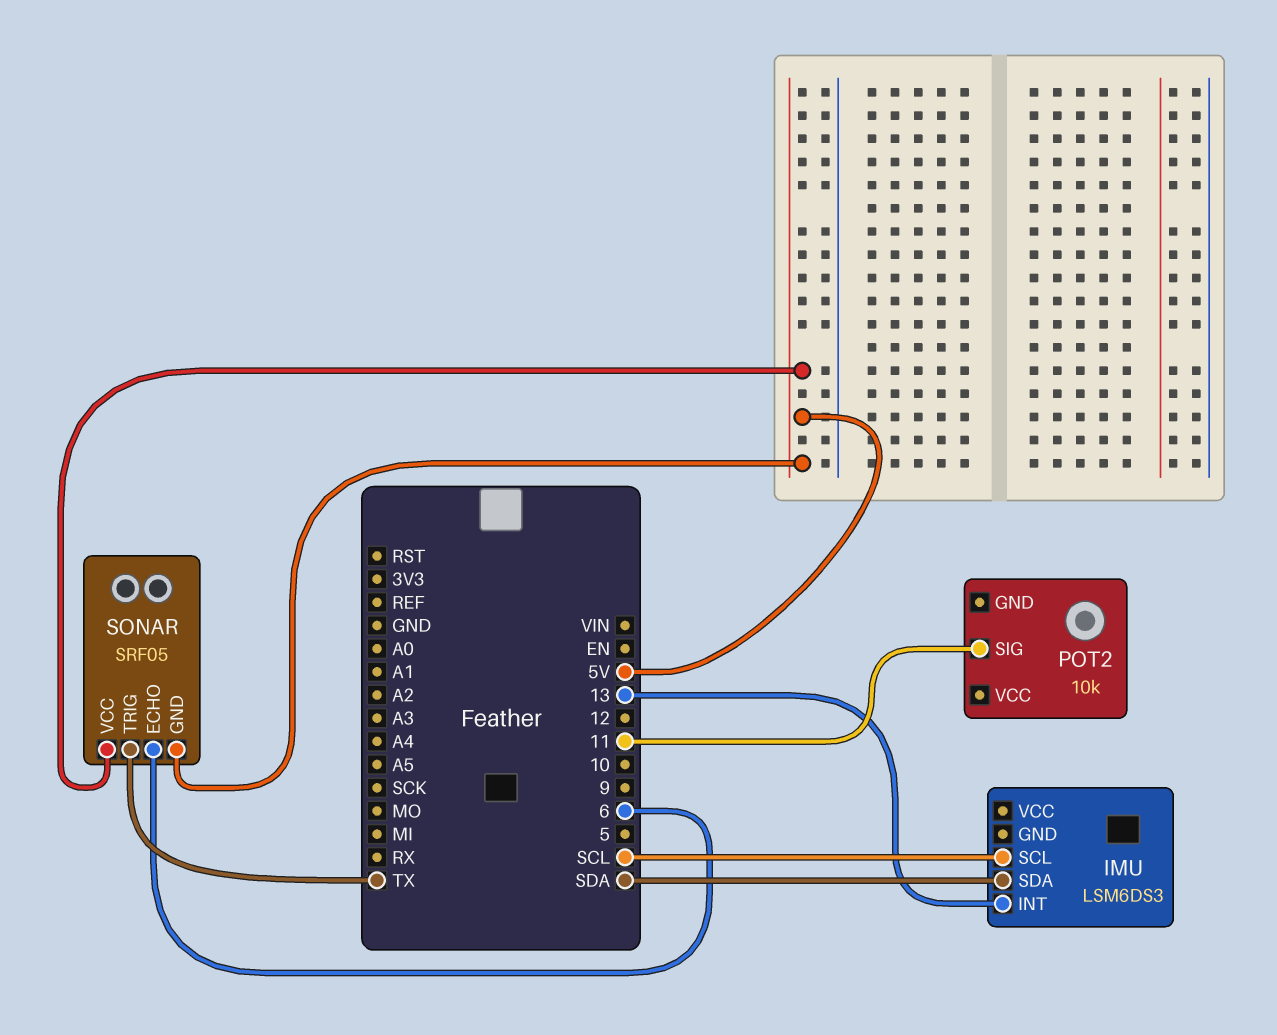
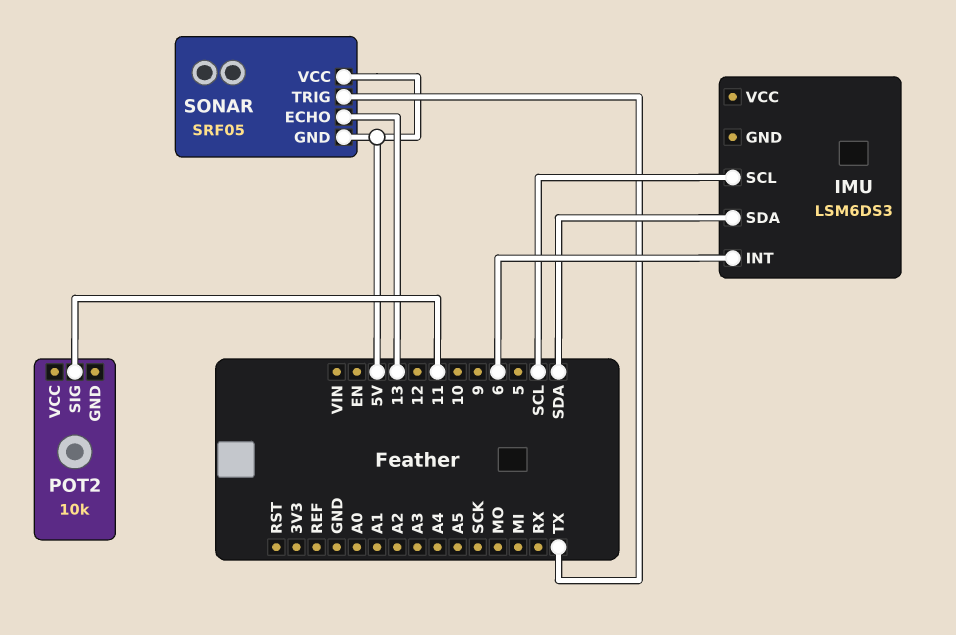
IMU pin INT: 13 -> 6
SONAR pin ECHO: 6 -> 13

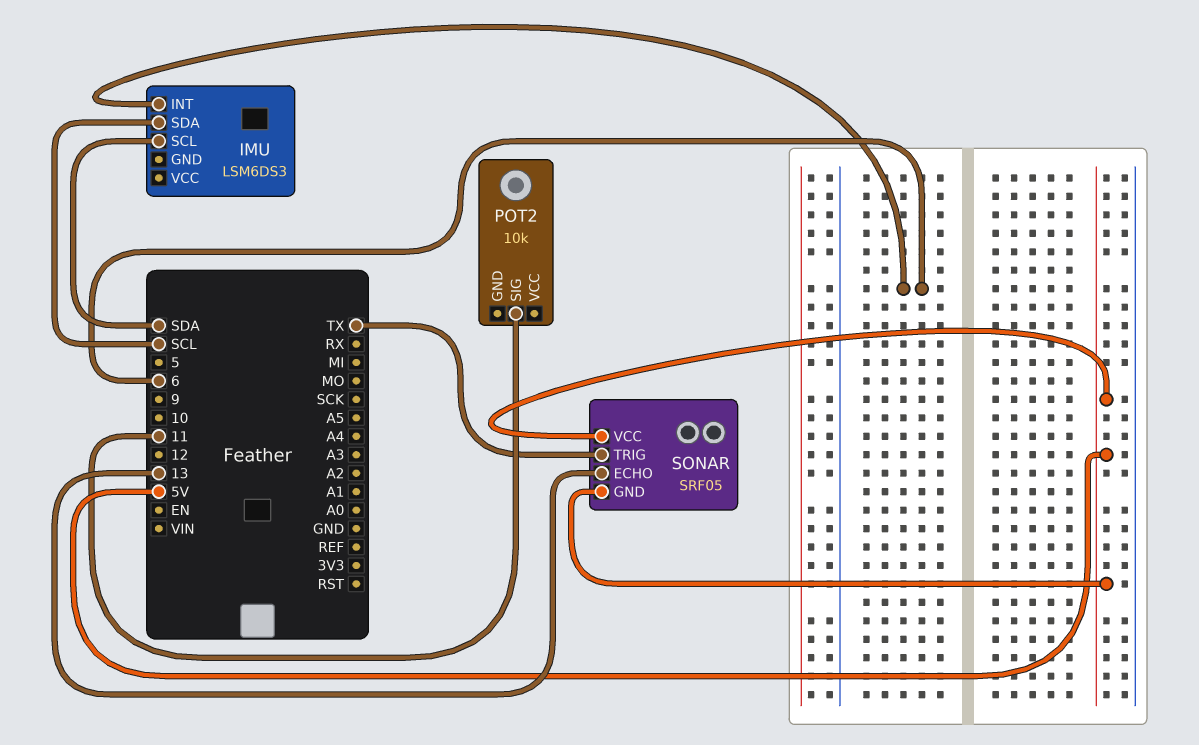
IMU pin SCL: SCL -> SDA
IMU pin SDA: SDA -> SCL

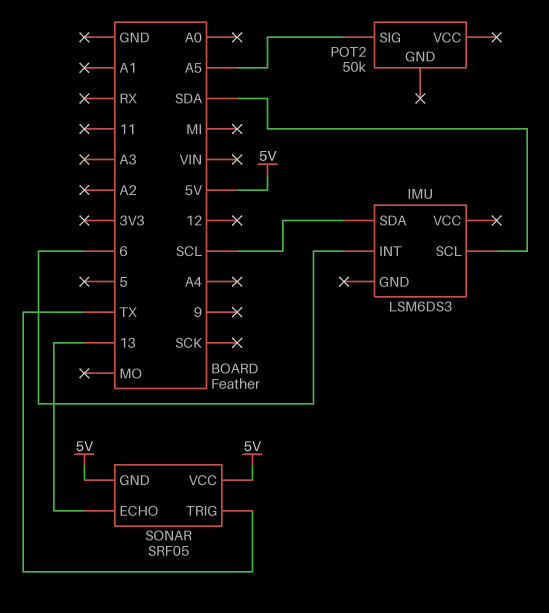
POT2: 10k -> 50k
POT2 pin SIG: 11 -> A5

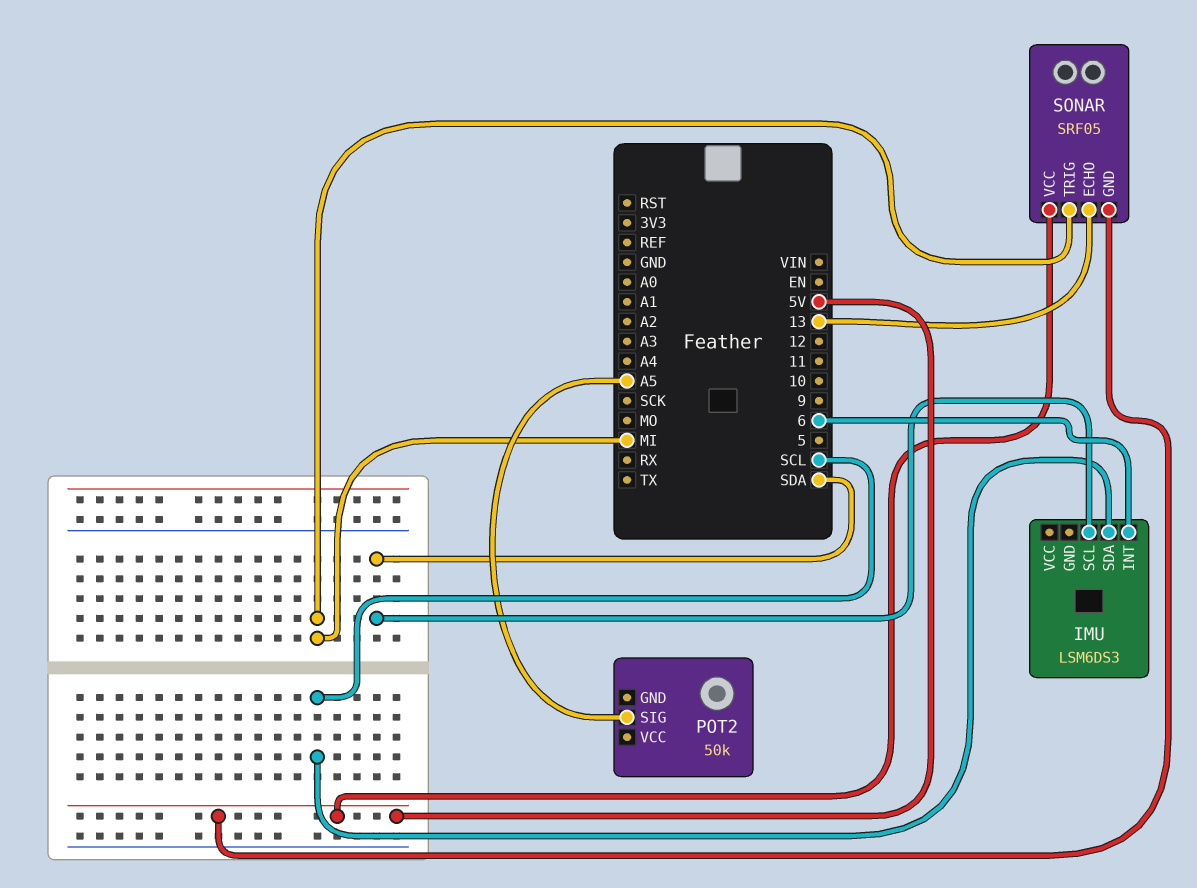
SONAR pin TRIG: TX -> MI

